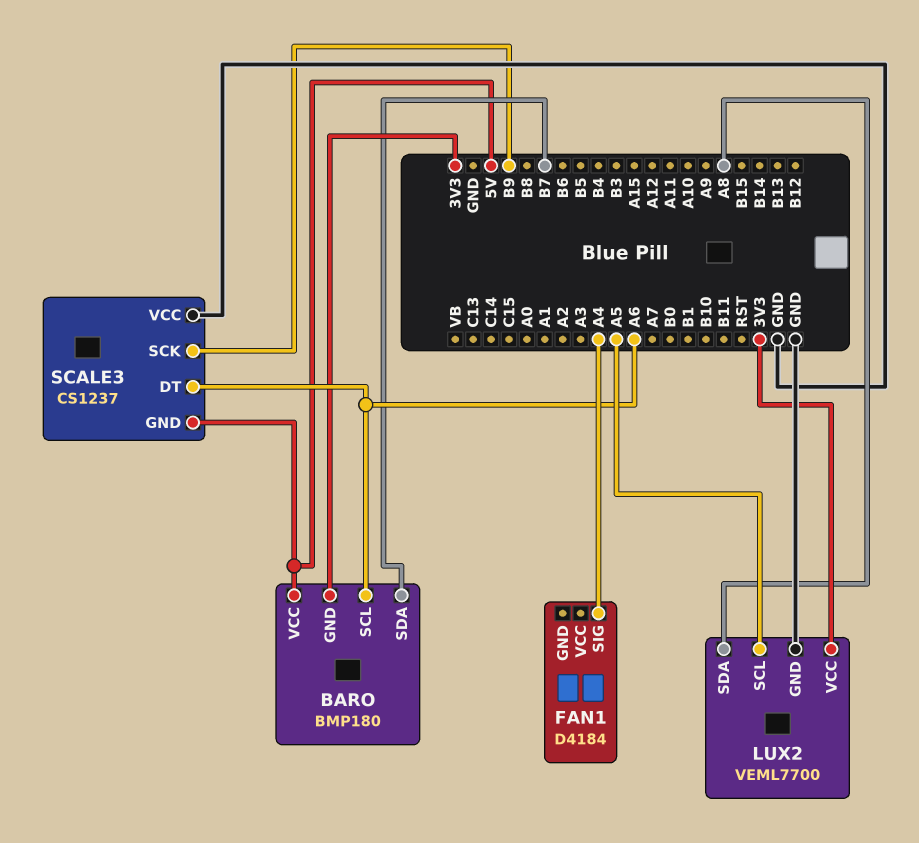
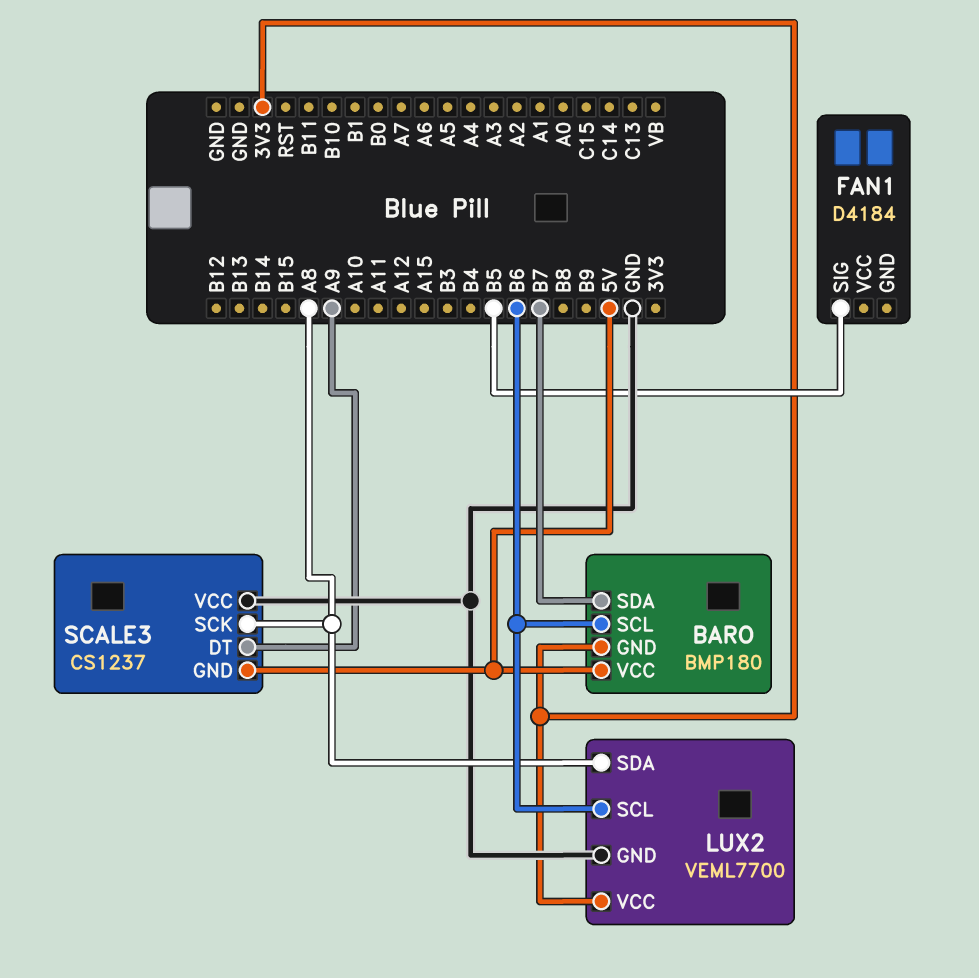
BARO pin SCL: A6 -> B6
FAN1 pin SIG: A4 -> B5
LUX2 pin SCL: A5 -> B6
SCALE3 pin DT: A6 -> A9
SCALE3 pin SCK: B9 -> A8

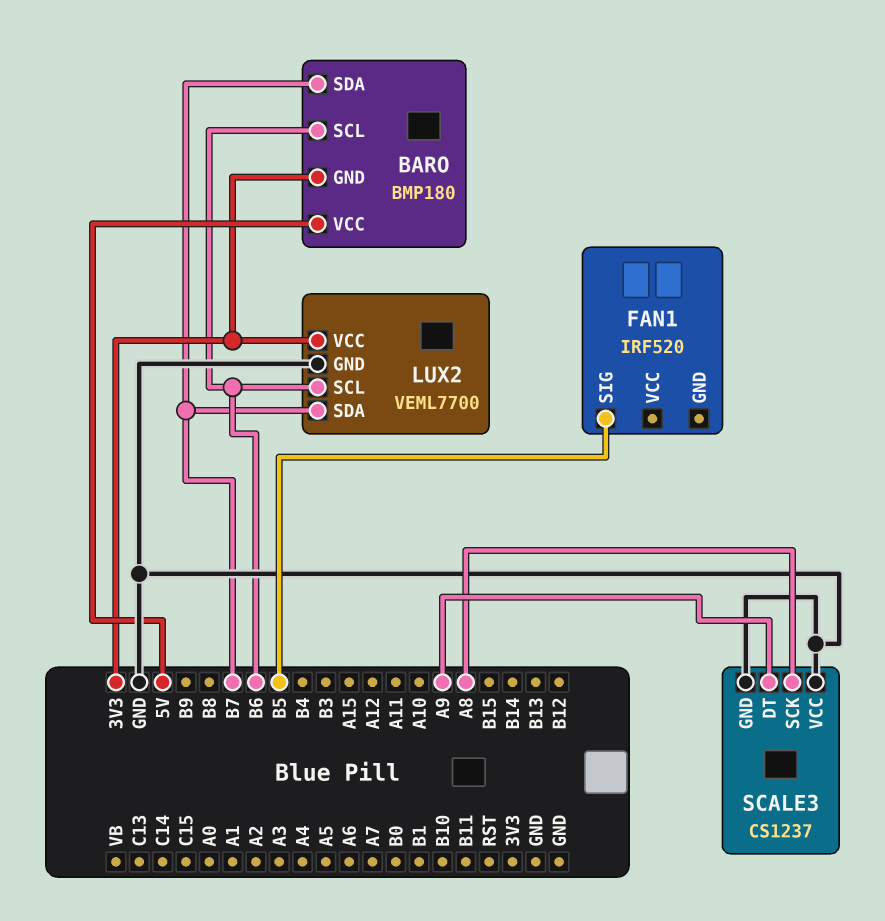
FAN1: D4184 -> IRF520
LUX2 pin SDA: A8 -> B7
SCALE3 pin GND: 5V -> GND

